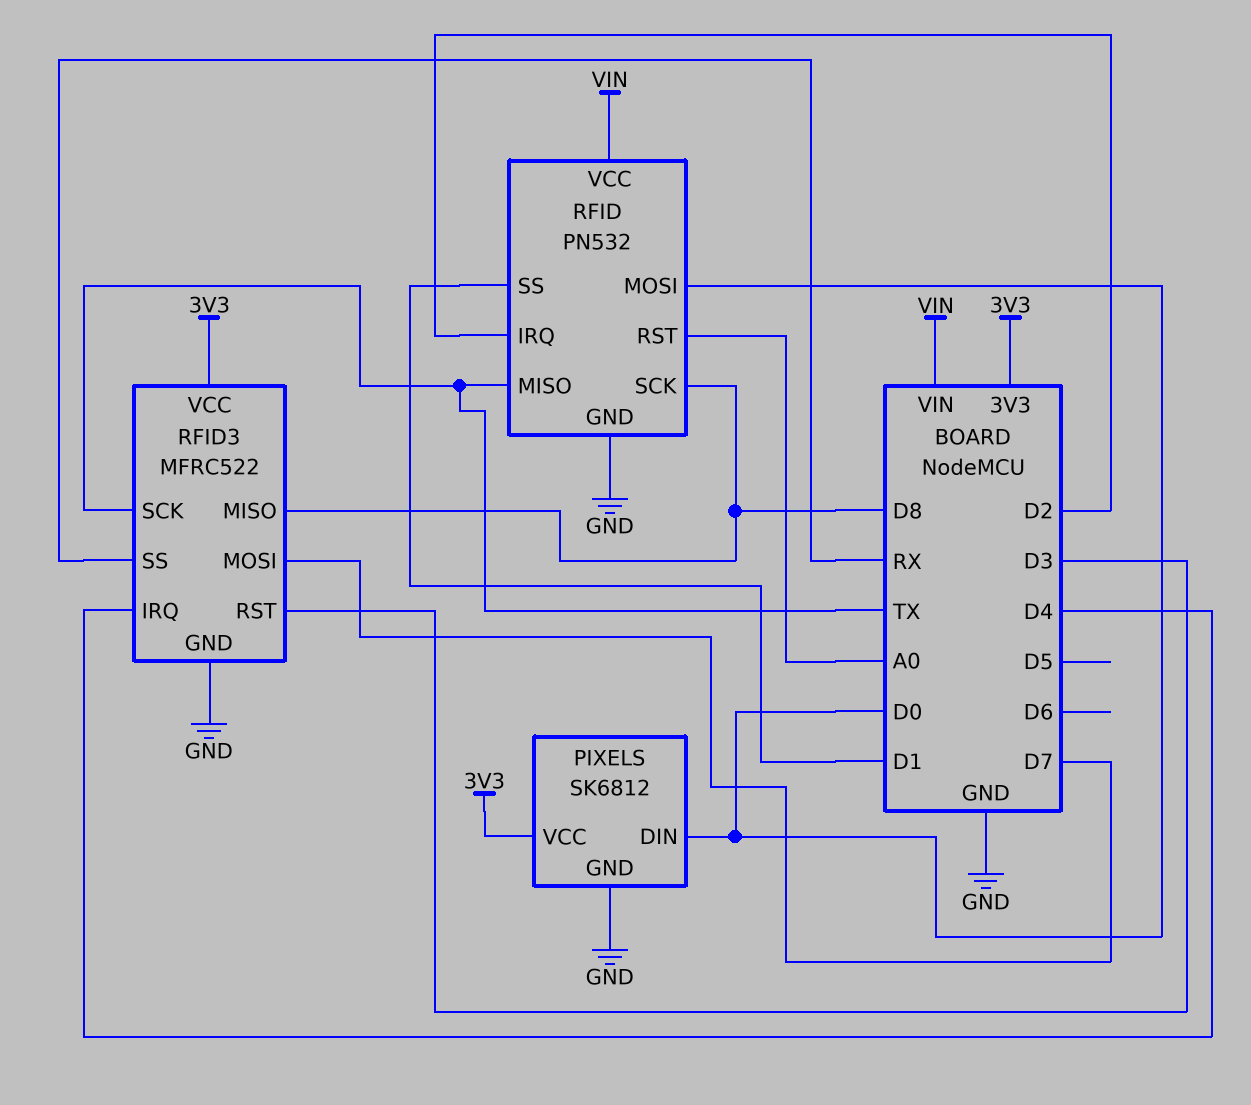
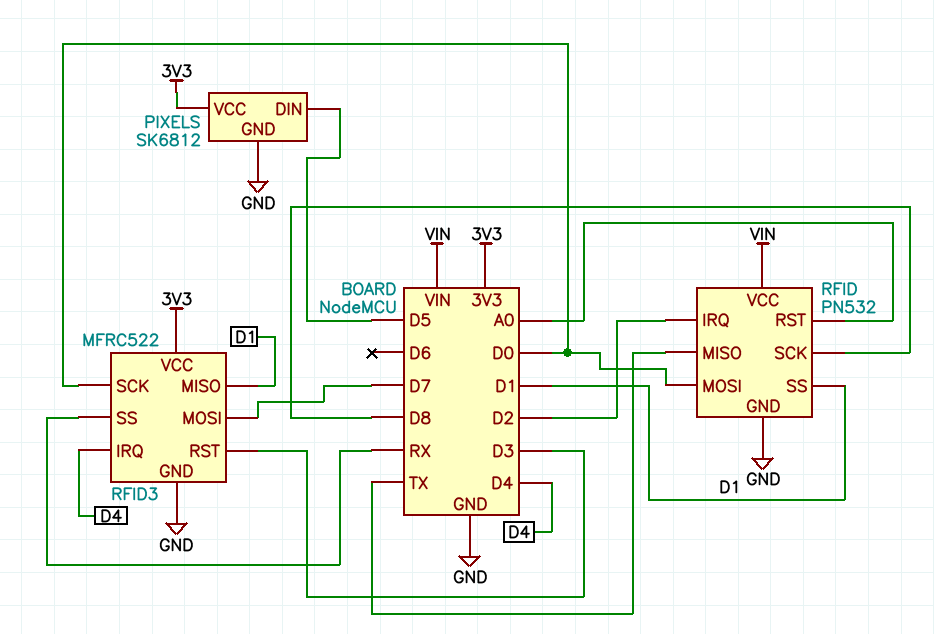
PIXELS pin DIN: D0 -> D5
RFID3 pin MISO: D8 -> D1
RFID3 pin SCK: TX -> D0

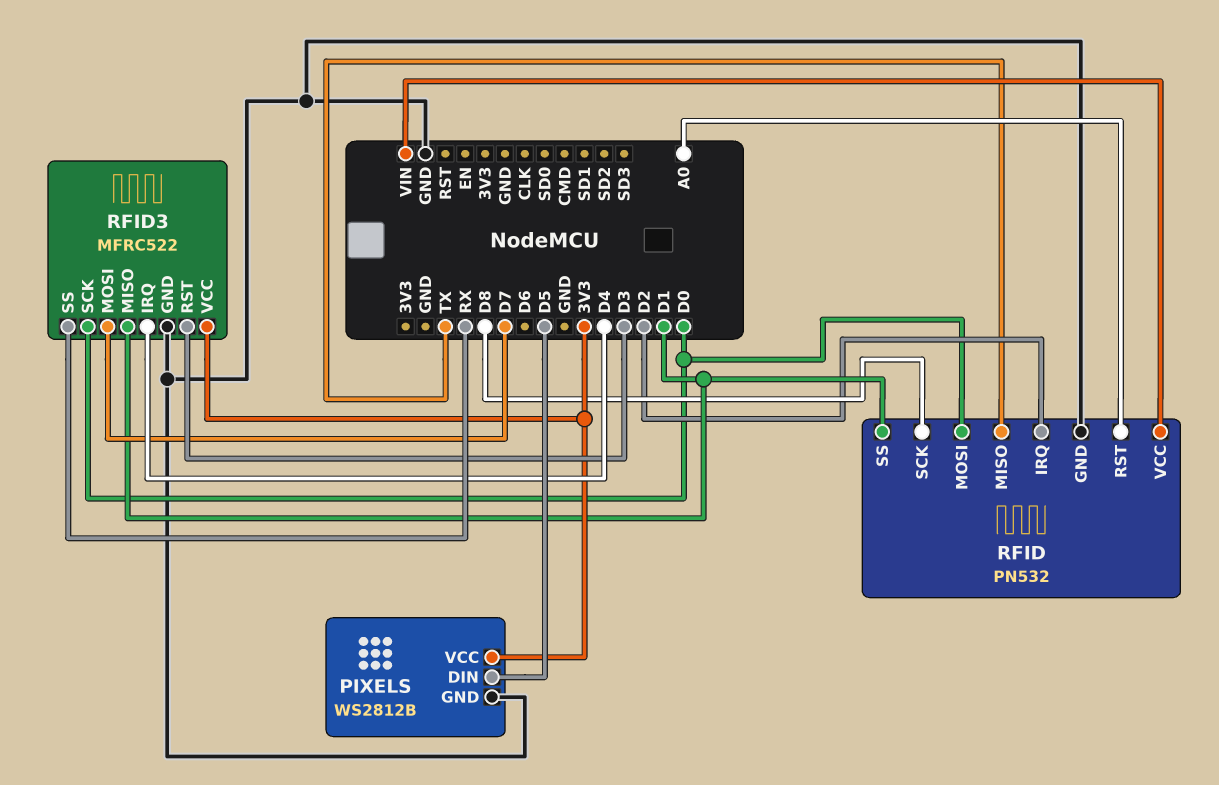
PIXELS: SK6812 -> WS2812B

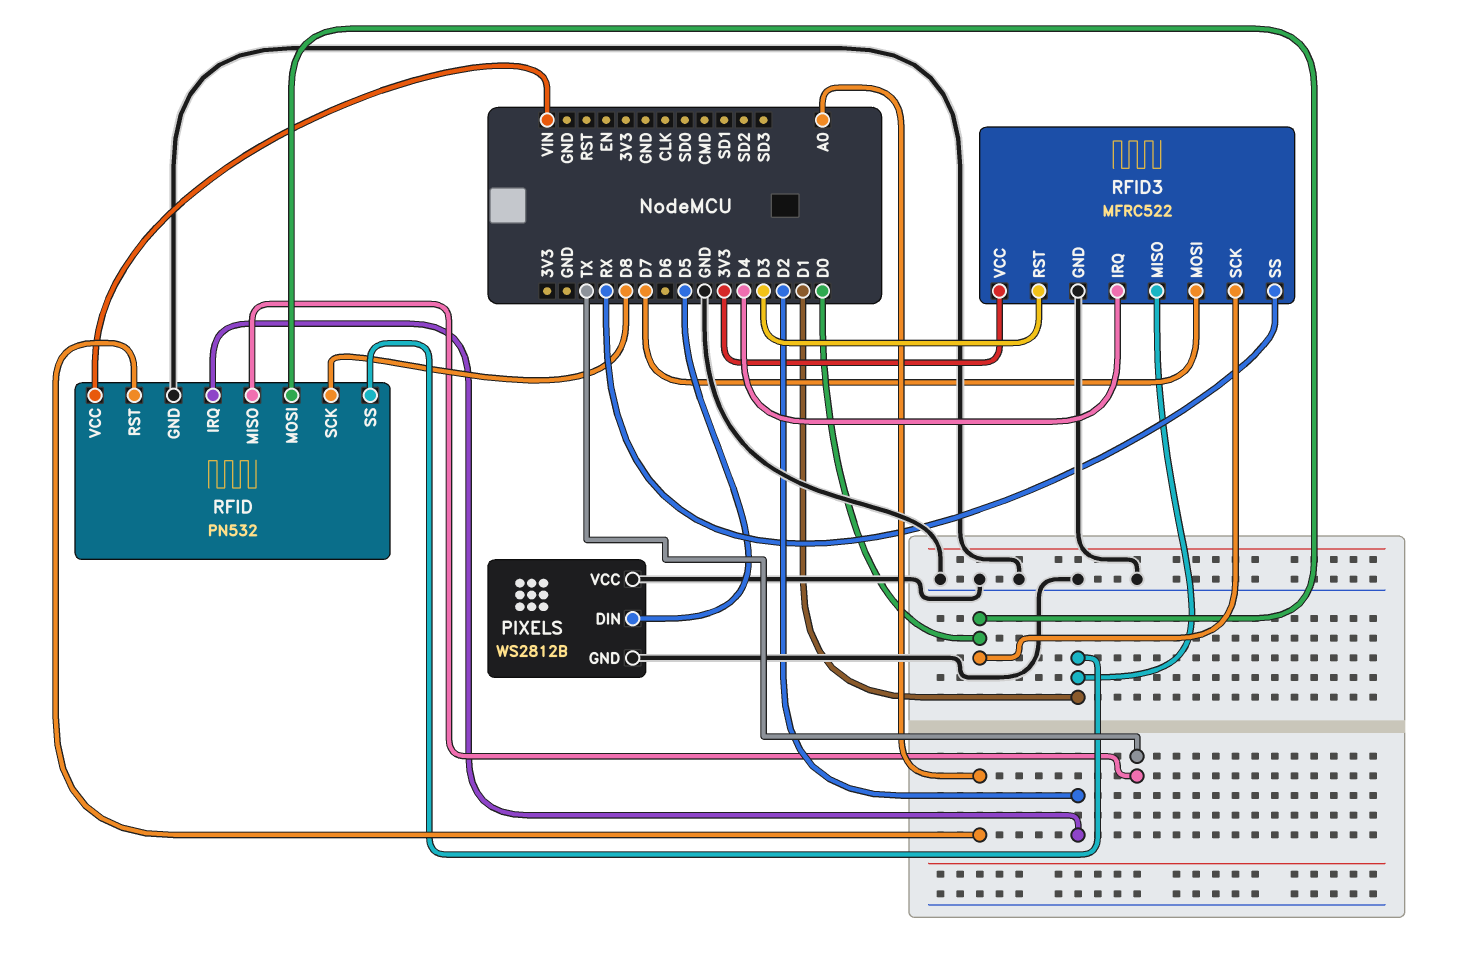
PIXELS pin VCC: 3V3 -> GND

